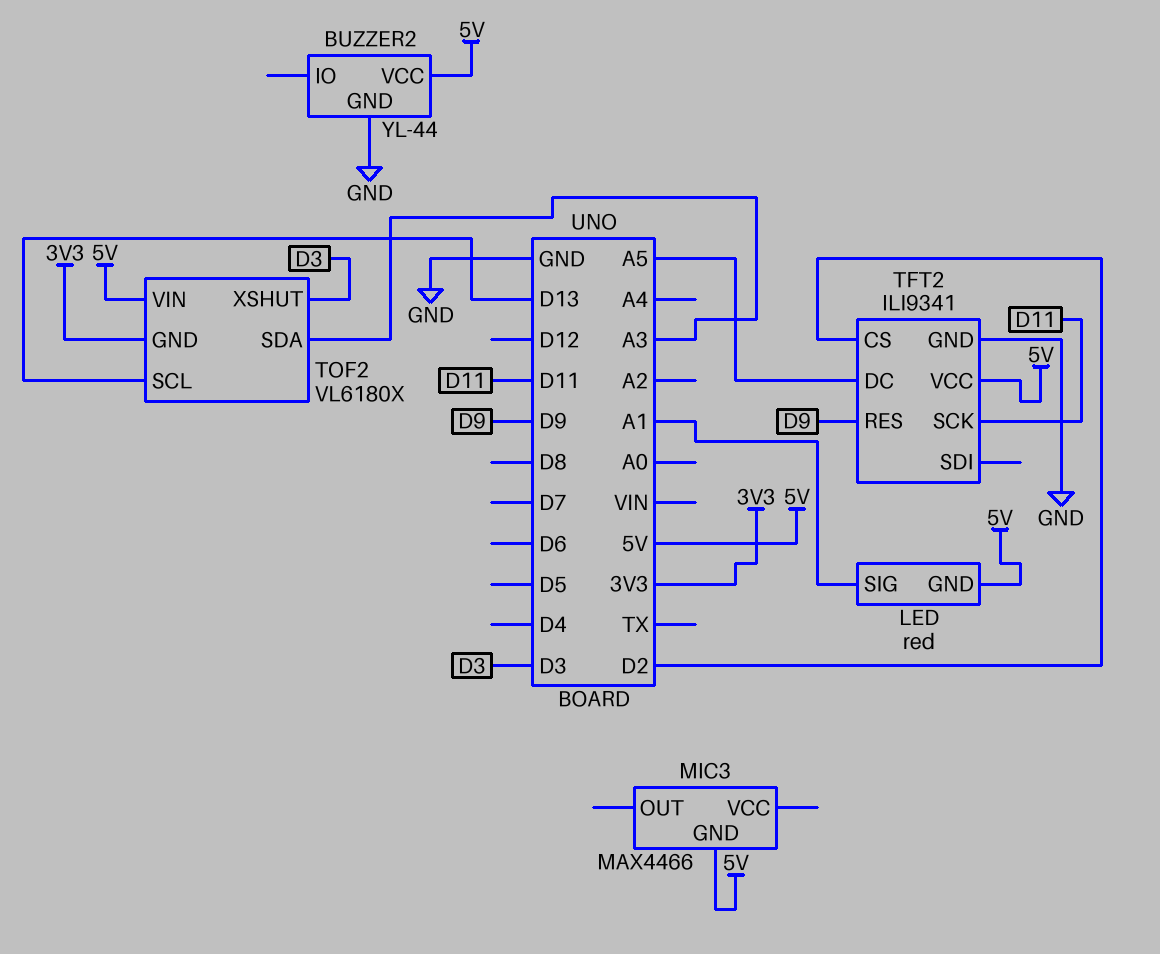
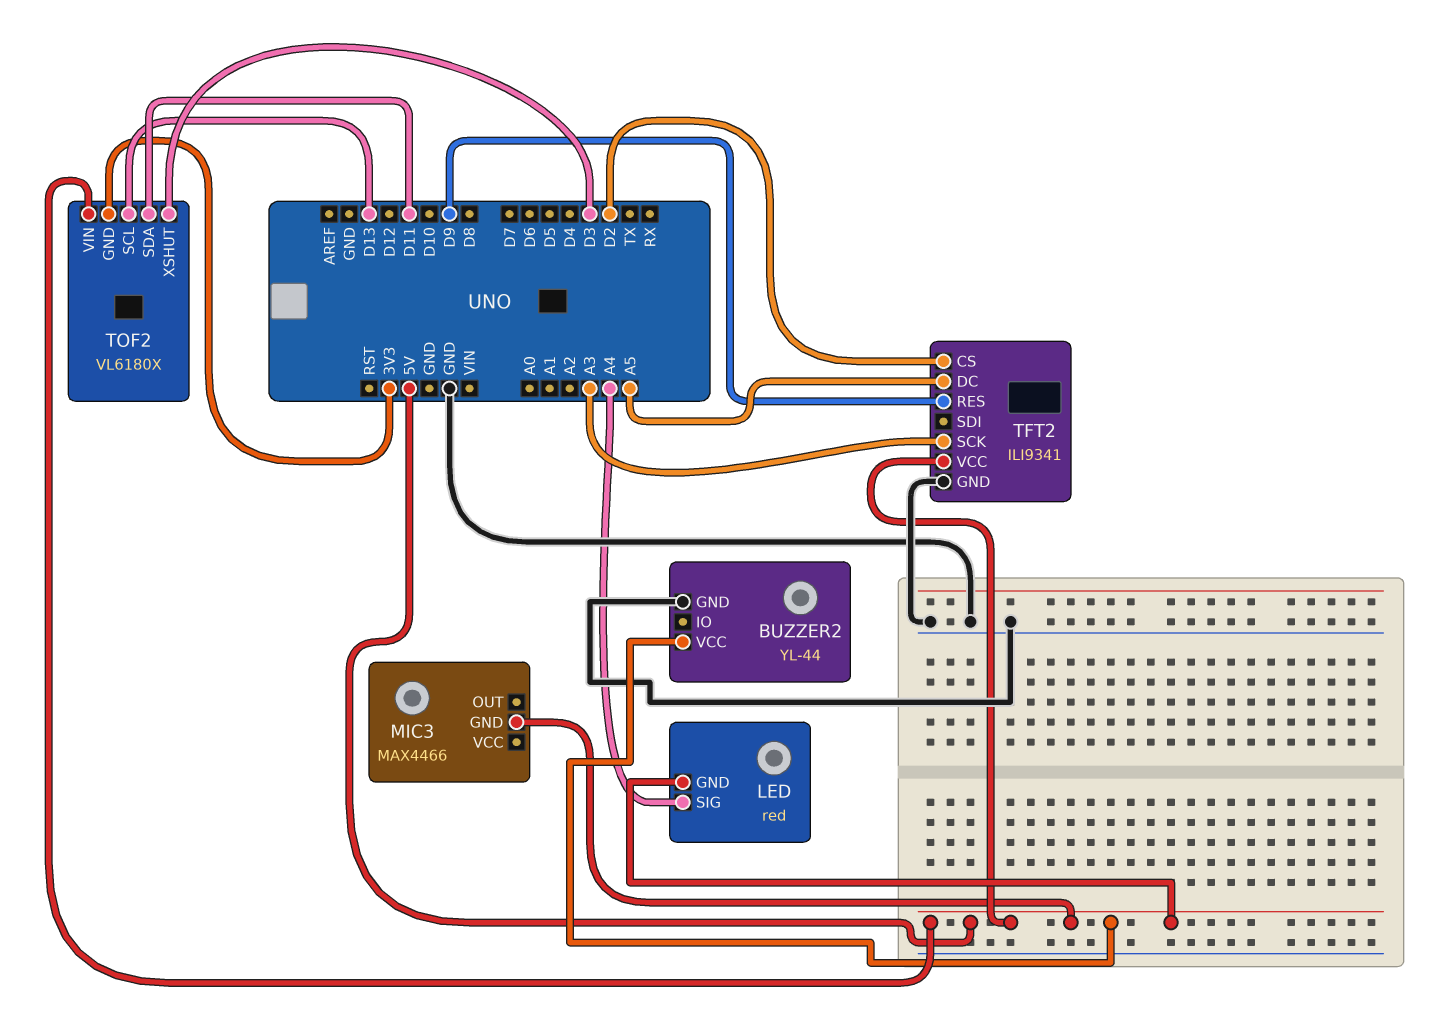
LED pin SIG: A1 -> A4
TFT2 pin SCK: D11 -> A3
TOF2 pin SDA: A3 -> D11

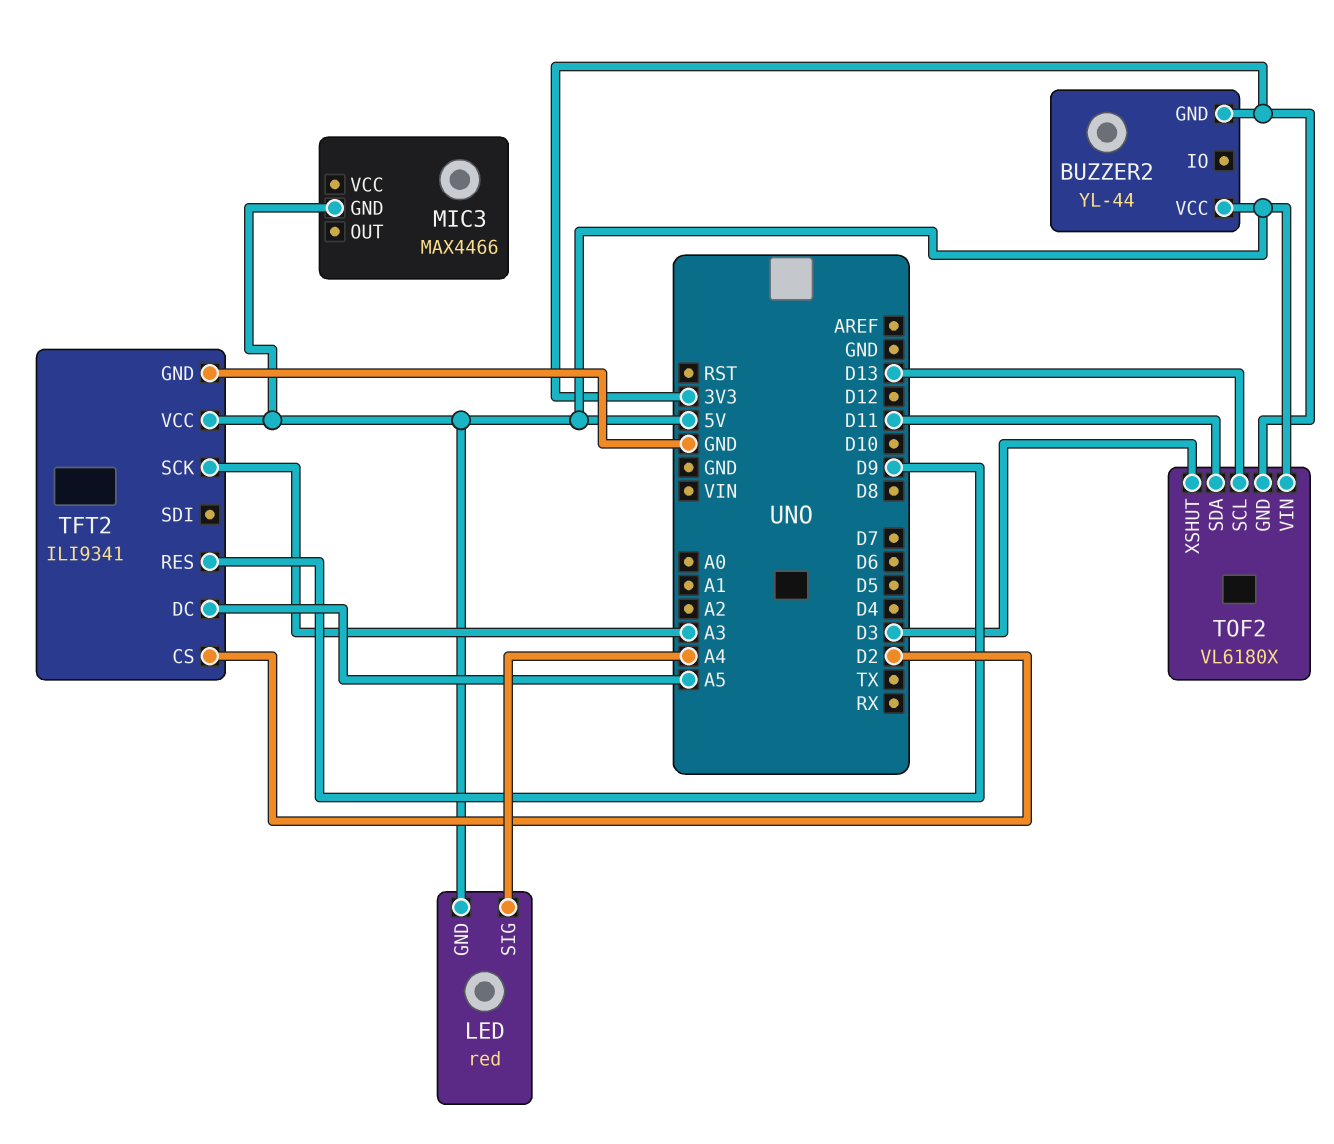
BUZZER2 pin GND: GND -> 3V3

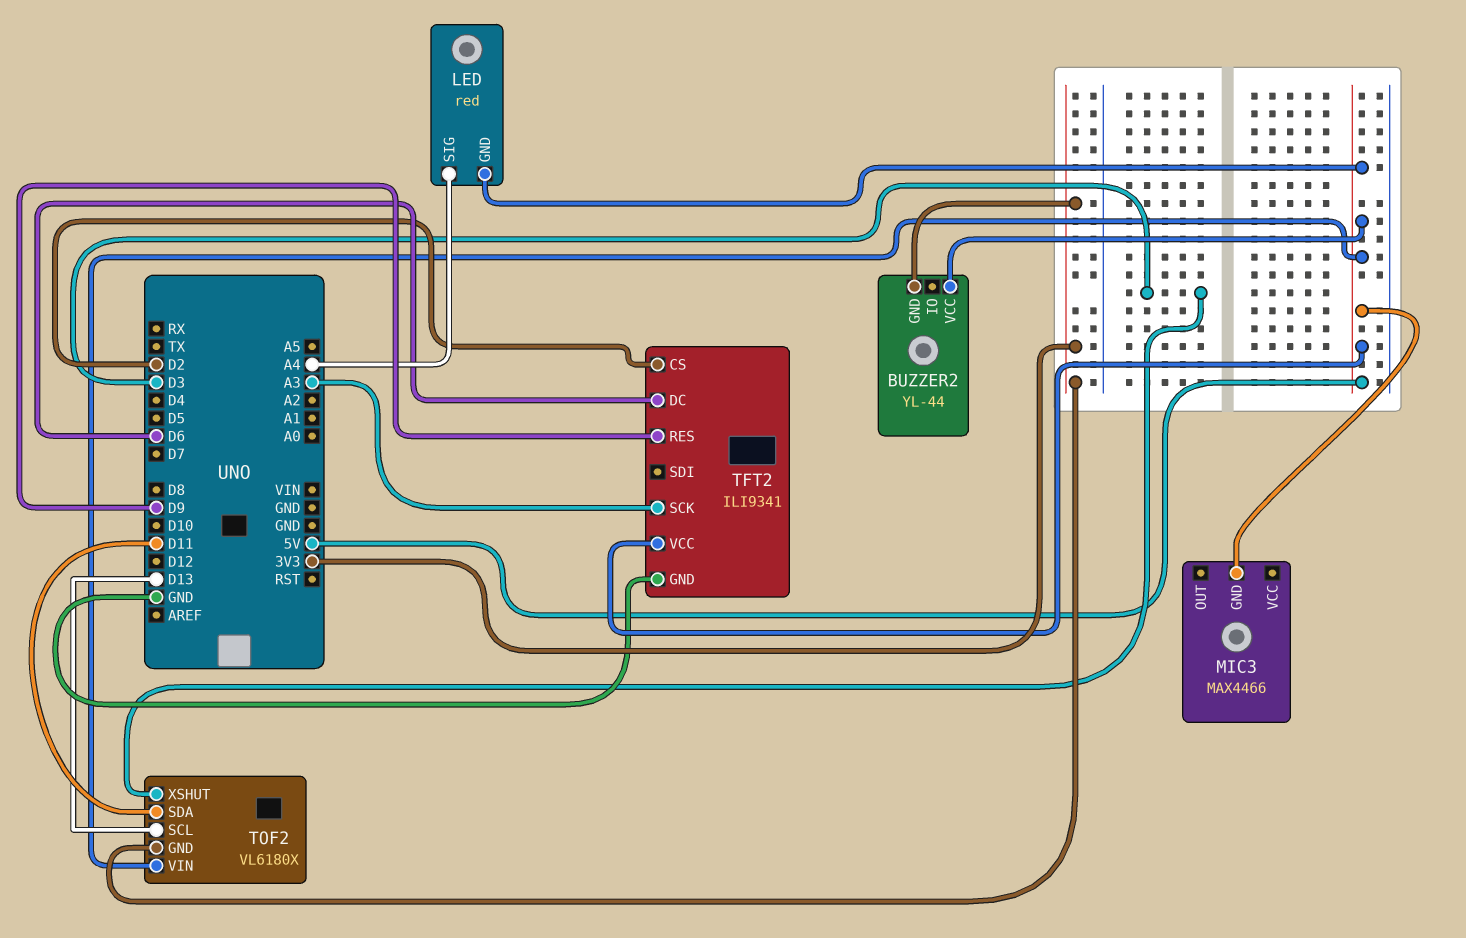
TFT2 pin DC: A5 -> D6

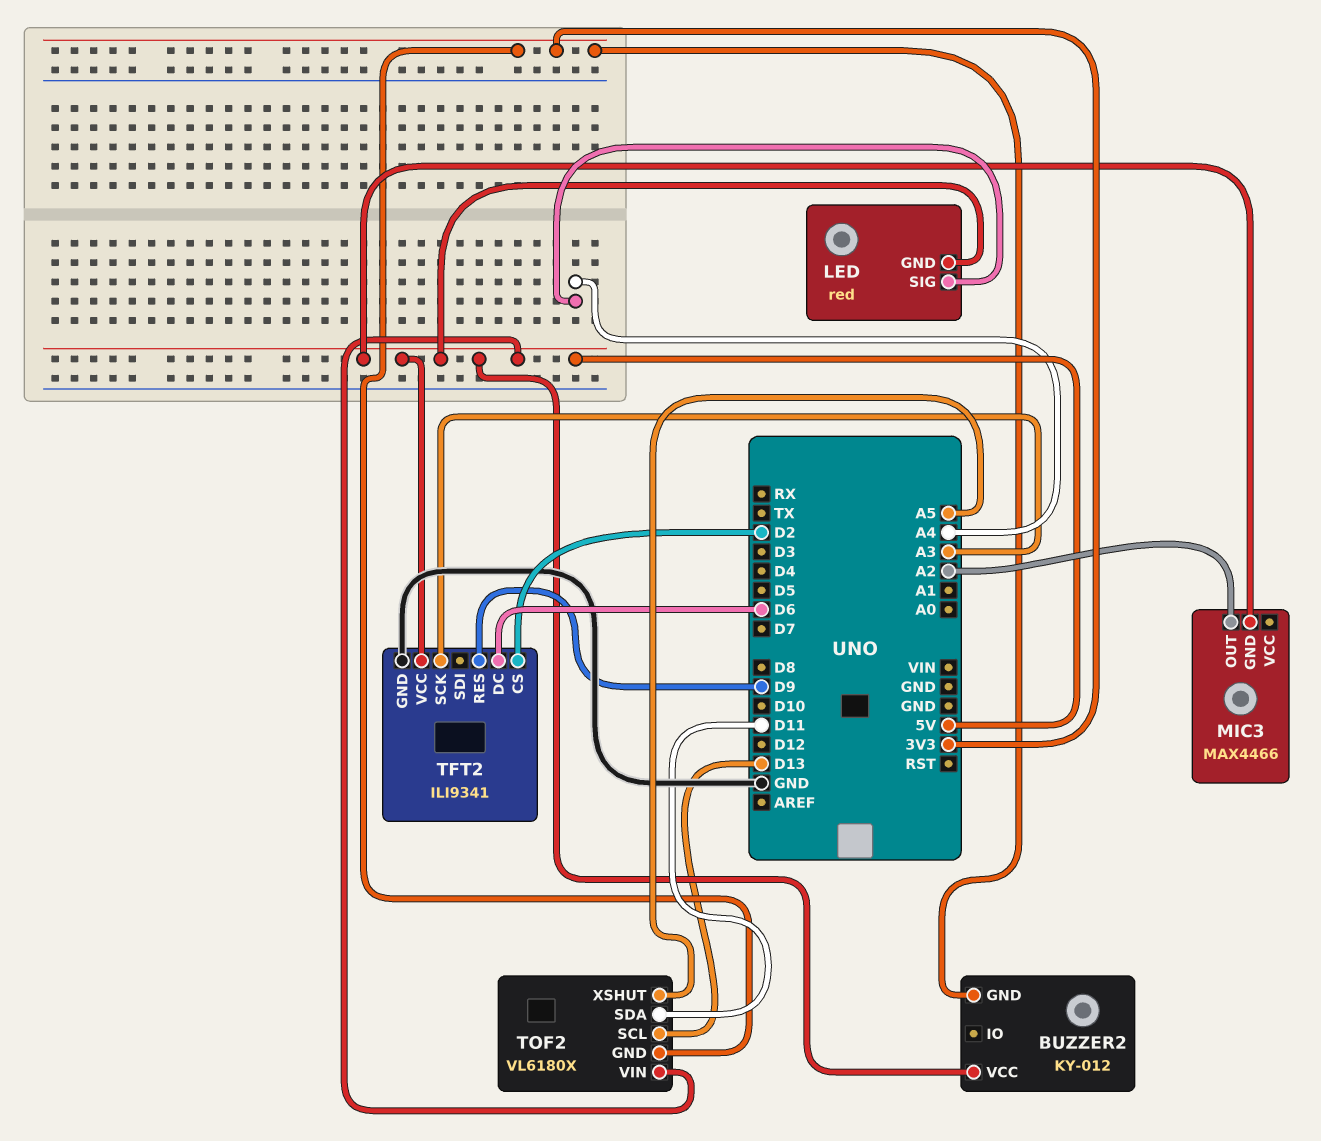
BUZZER2: YL-44 -> KY-012
MIC3 pin OUT: none -> A2
TOF2 pin XSHUT: D3 -> A5

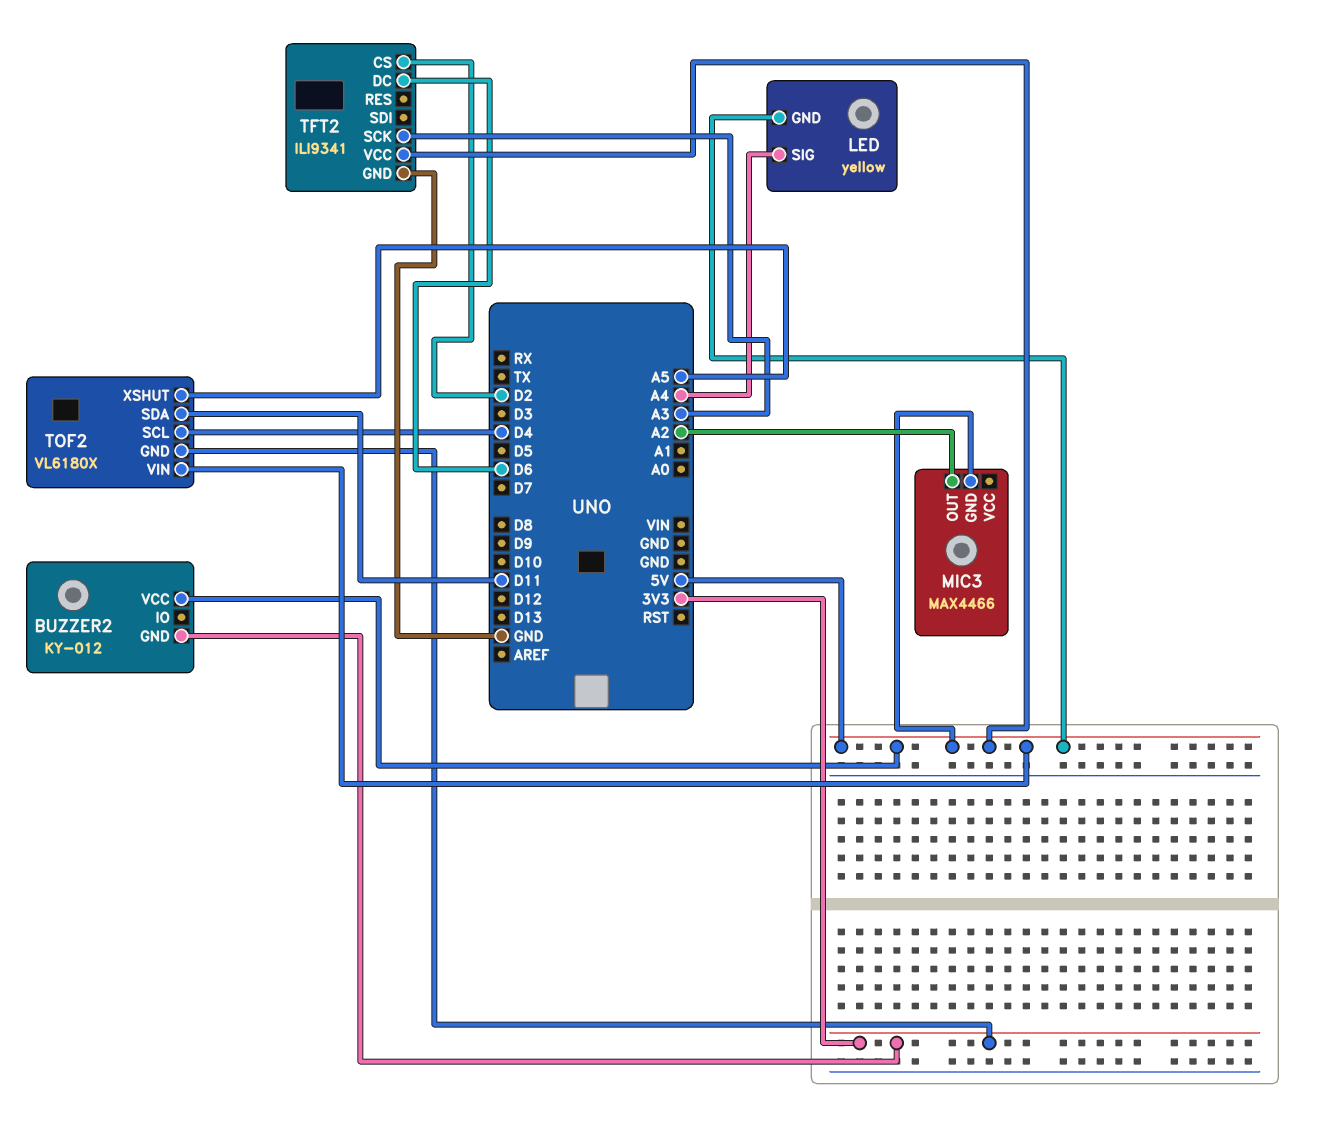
LED: red -> yellow
TFT2 pin RES: D9 -> none
TOF2 pin SCL: D13 -> D4

